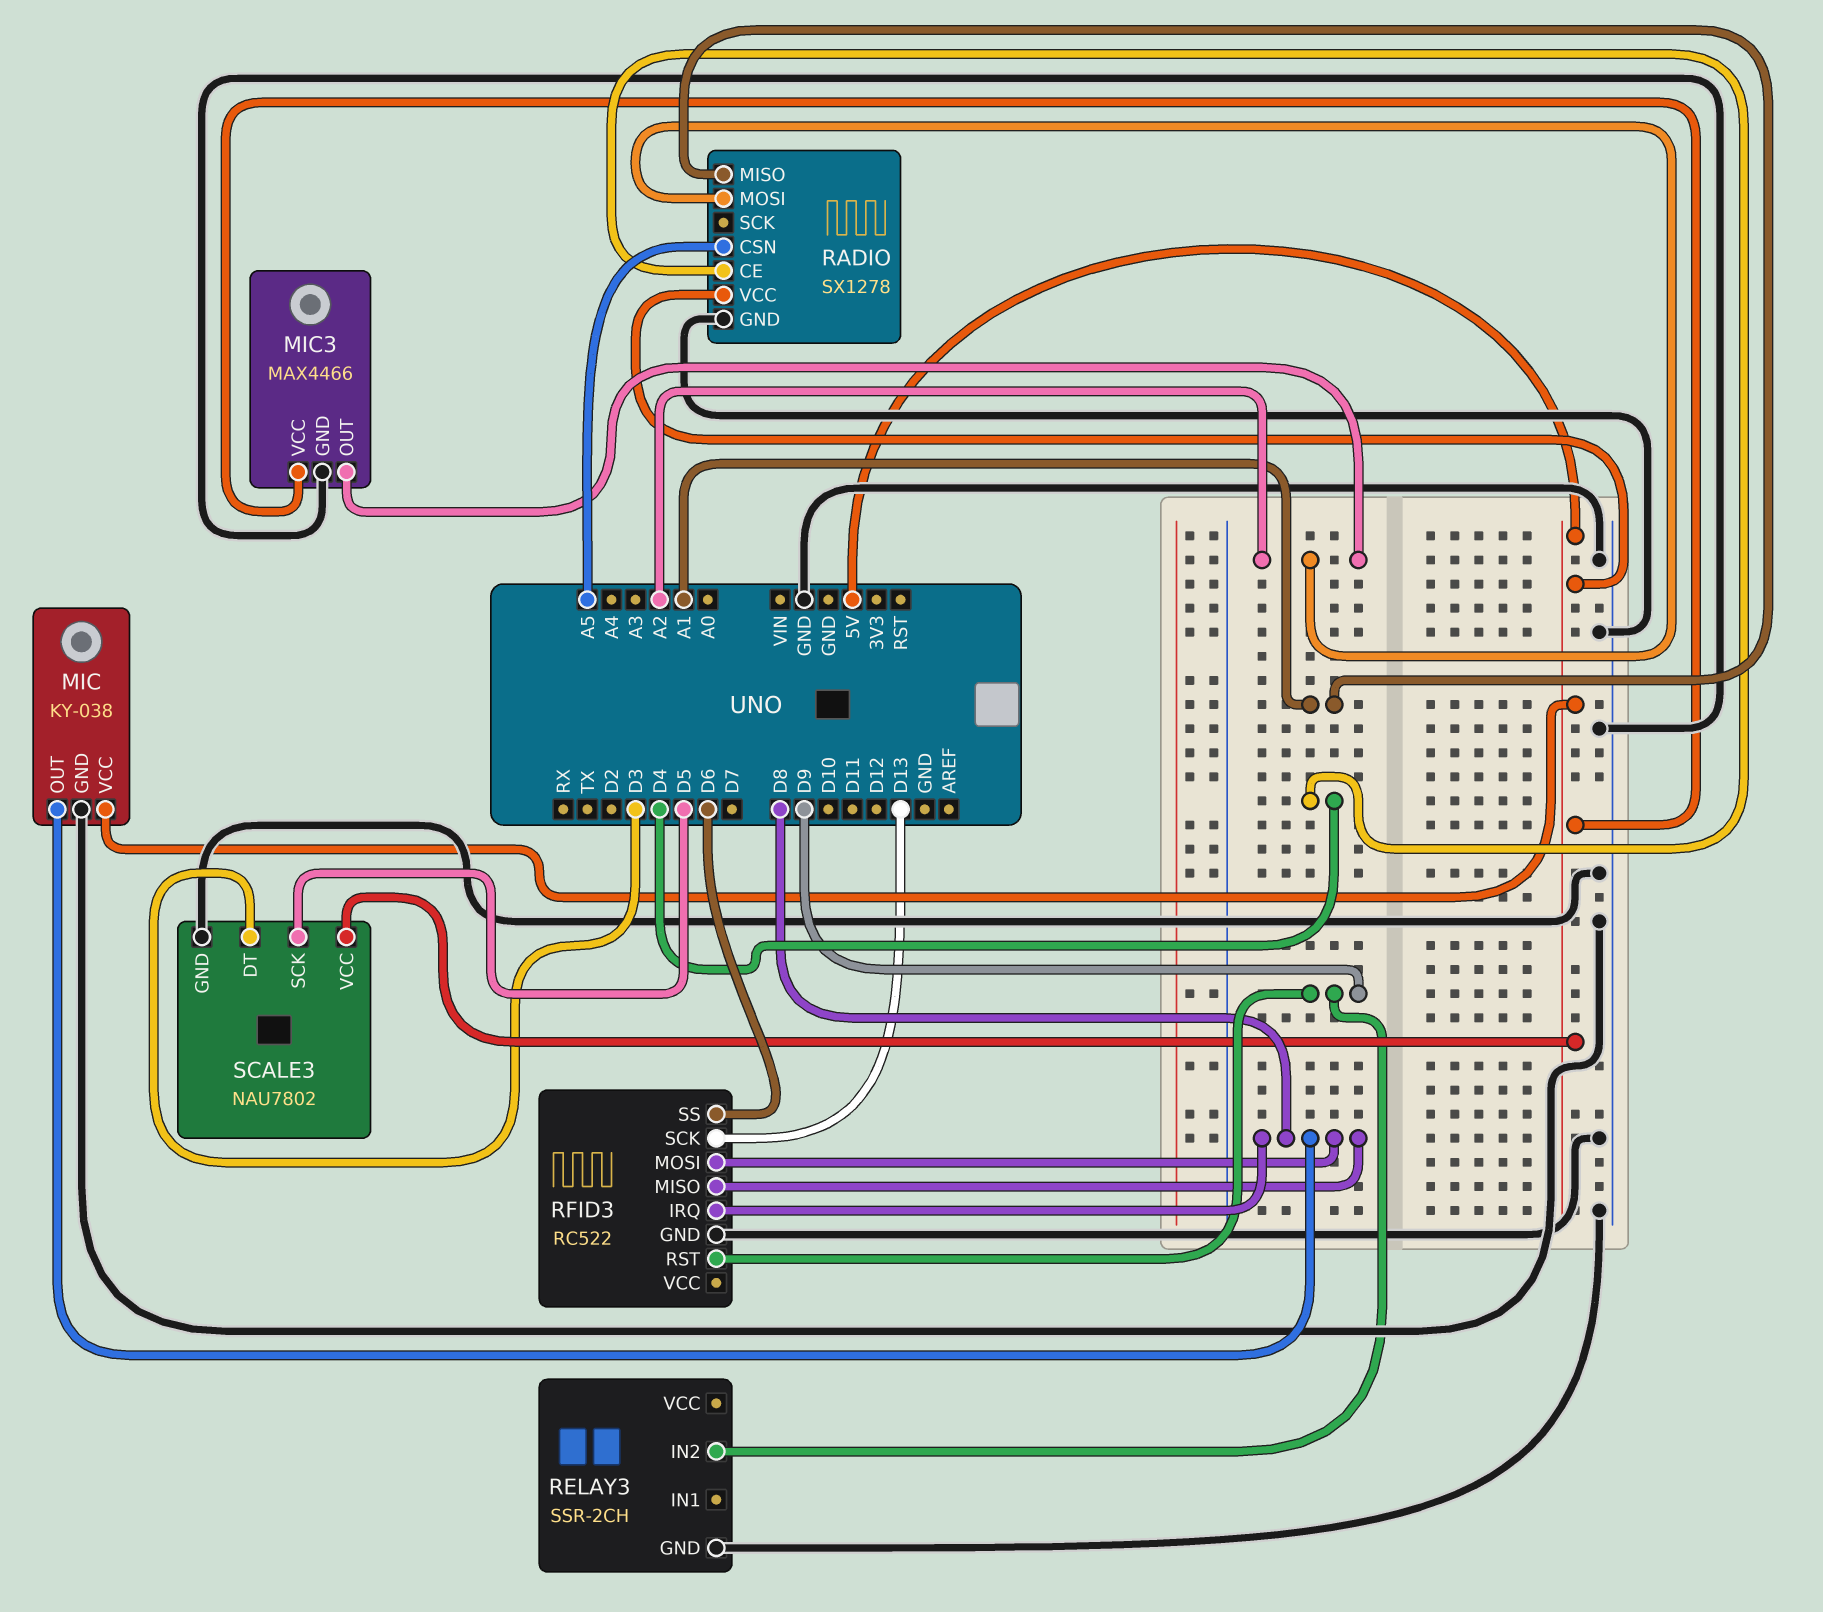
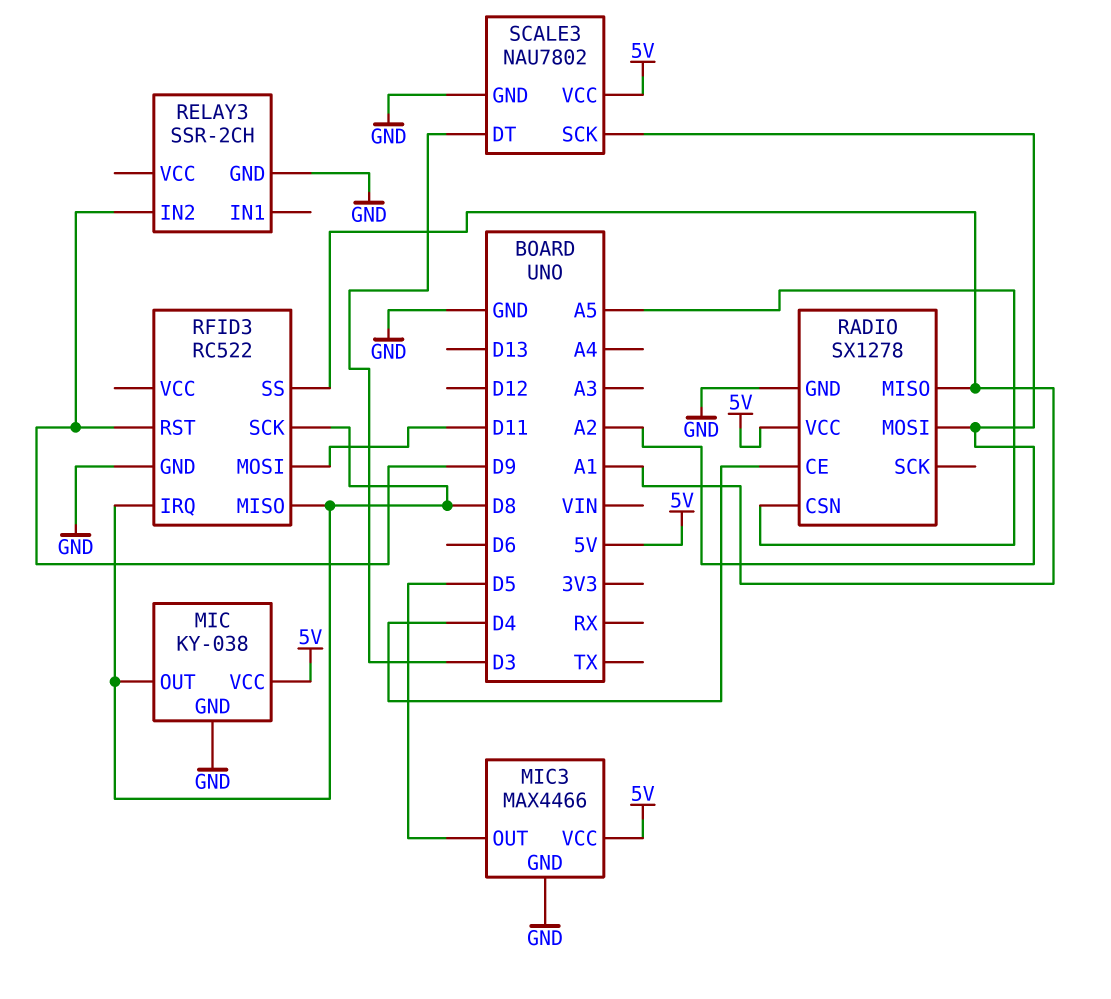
MIC3 pin OUT: A2 -> D5
RFID3 pin MOSI: D8 -> D11
RFID3 pin SCK: D13 -> D8
RFID3 pin SS: D6 -> A1
SCALE3 pin SCK: D5 -> A2

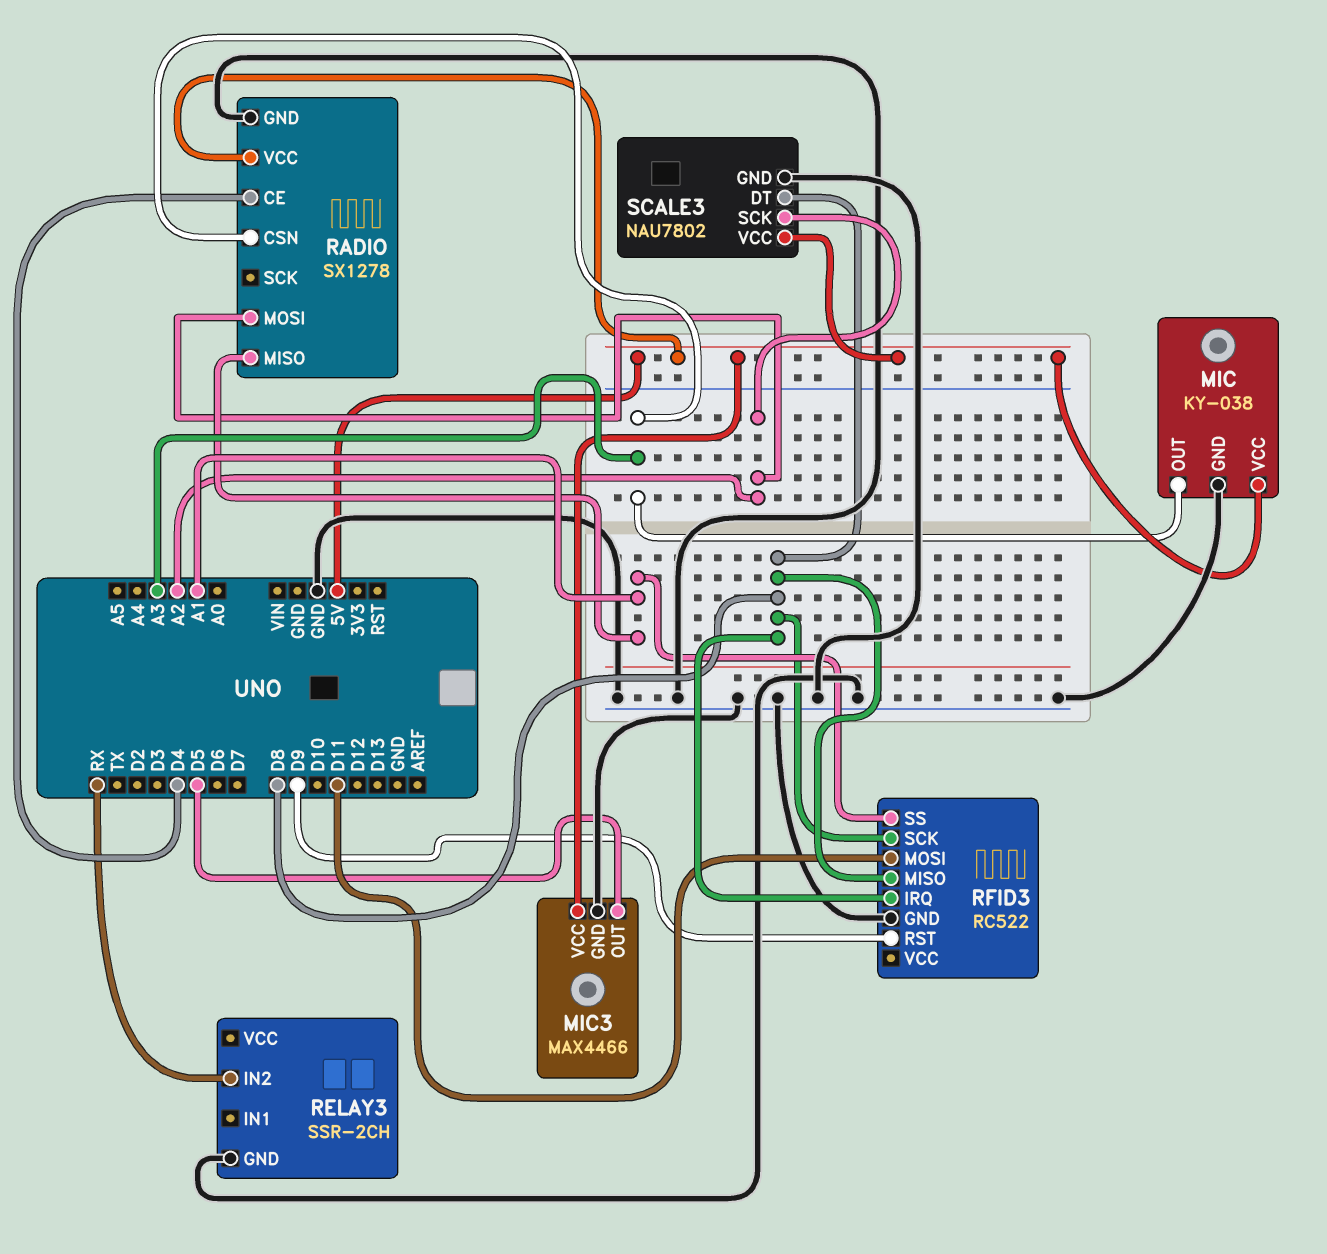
MIC pin OUT: D8 -> A3
RADIO pin CSN: A5 -> A3
RELAY3 pin IN2: D9 -> RX
SCALE3 pin DT: D3 -> D8

